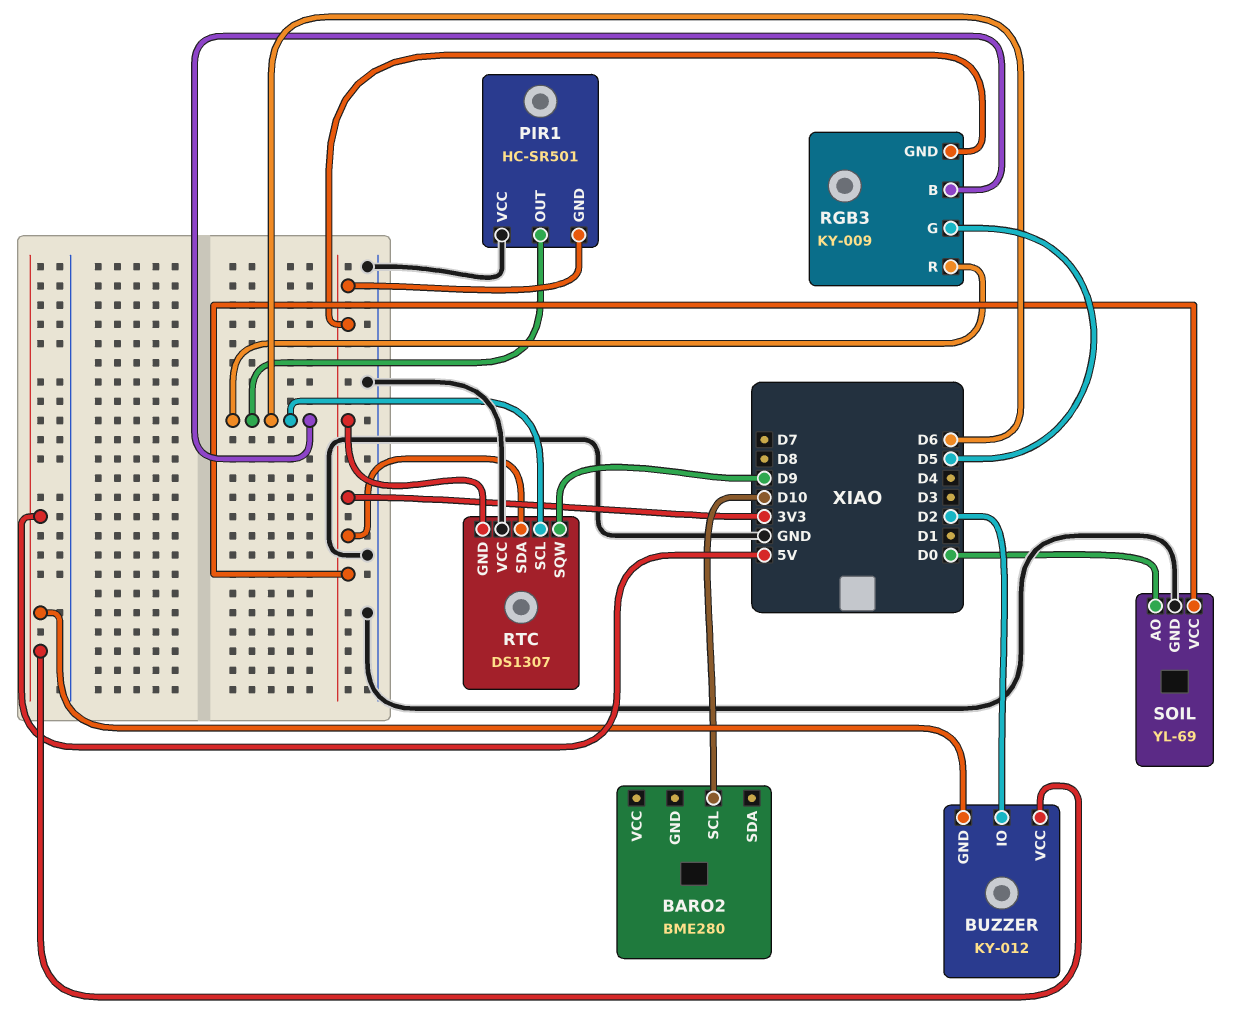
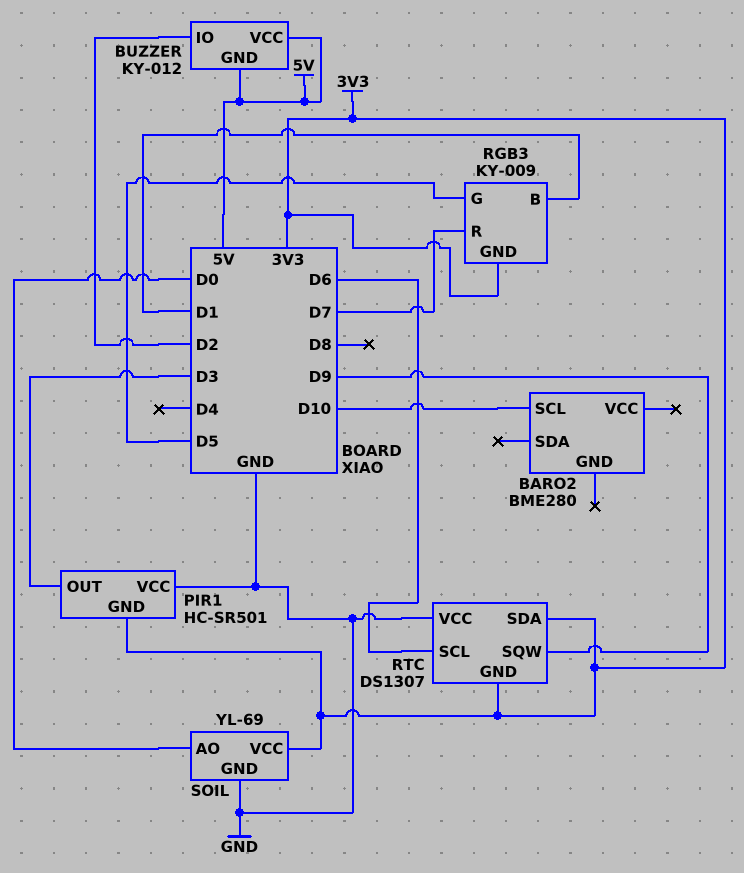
PIR1 pin OUT: D6 -> D3
RGB3 pin B: D6 -> D1
RGB3 pin R: D6 -> D7

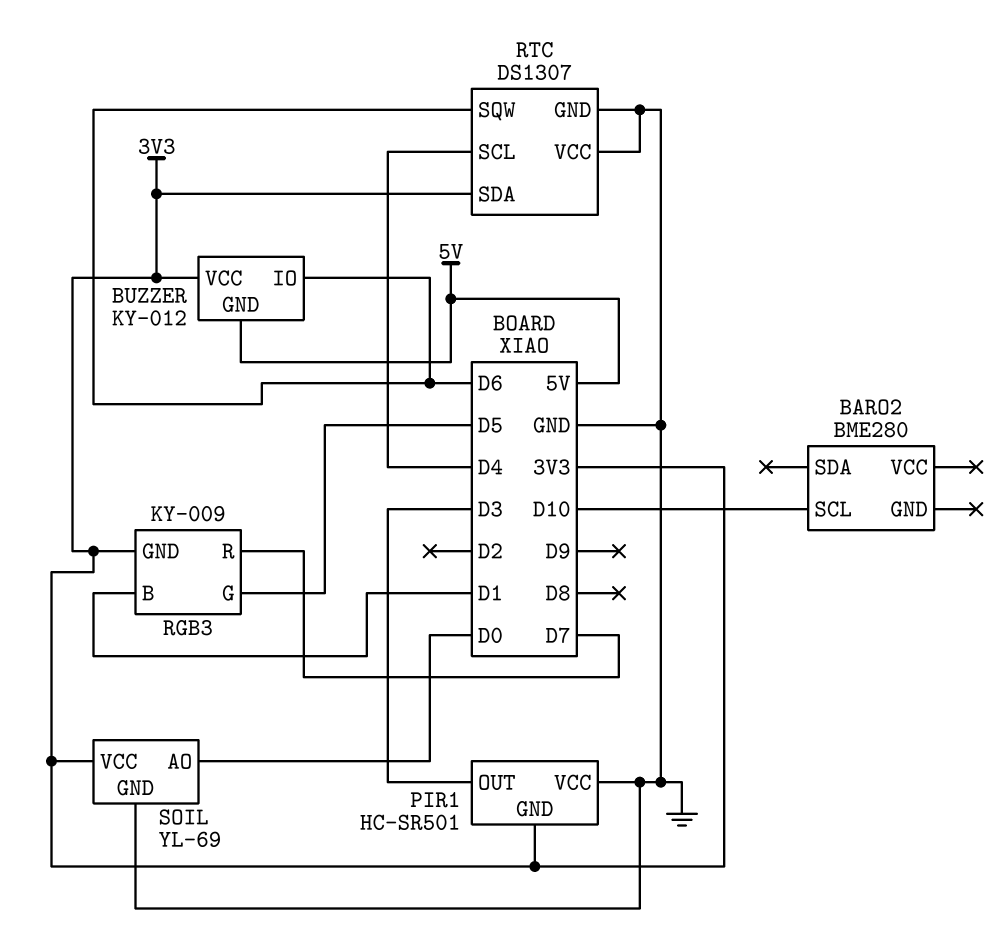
BUZZER pin IO: D2 -> D6
BUZZER pin VCC: 5V -> 3V3
RTC pin GND: 3V3 -> GND
RTC pin SCL: D6 -> D4
RTC pin SQW: D9 -> D6

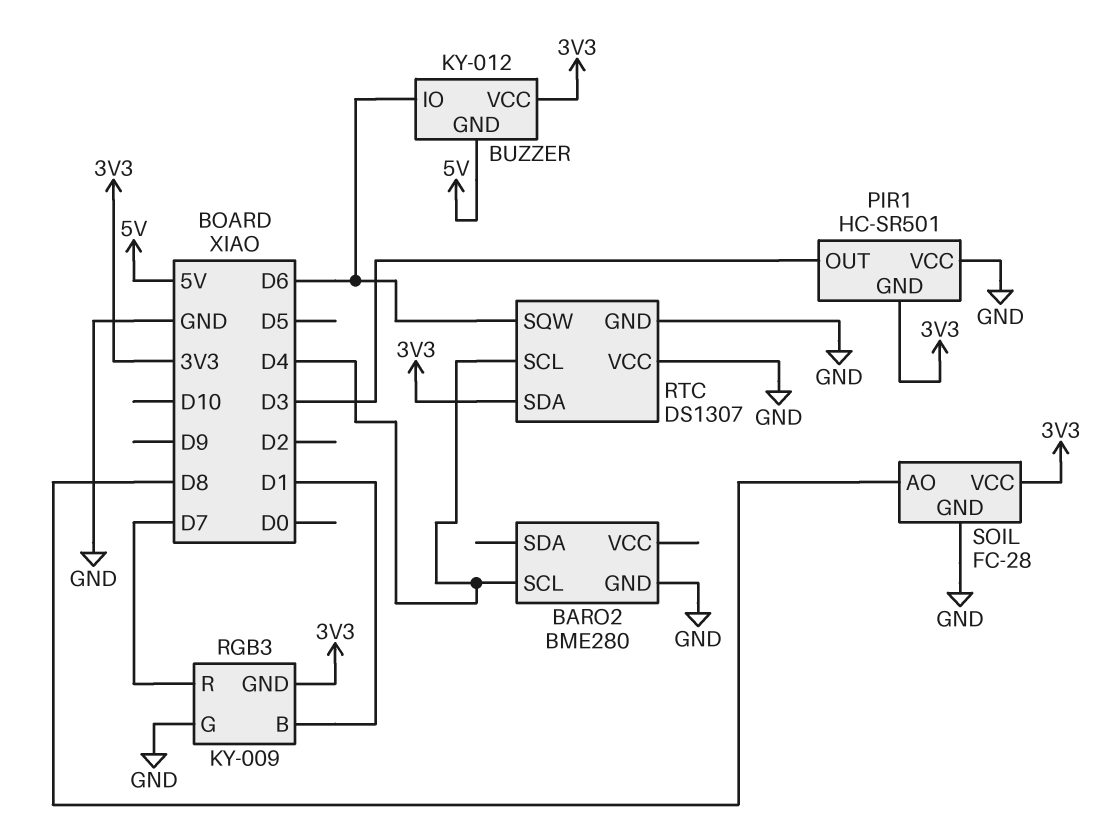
BARO2 pin GND: none -> GND
BARO2 pin SCL: D10 -> D4
RGB3 pin G: D5 -> GND
SOIL: YL-69 -> FC-28
SOIL pin AO: D0 -> D8

